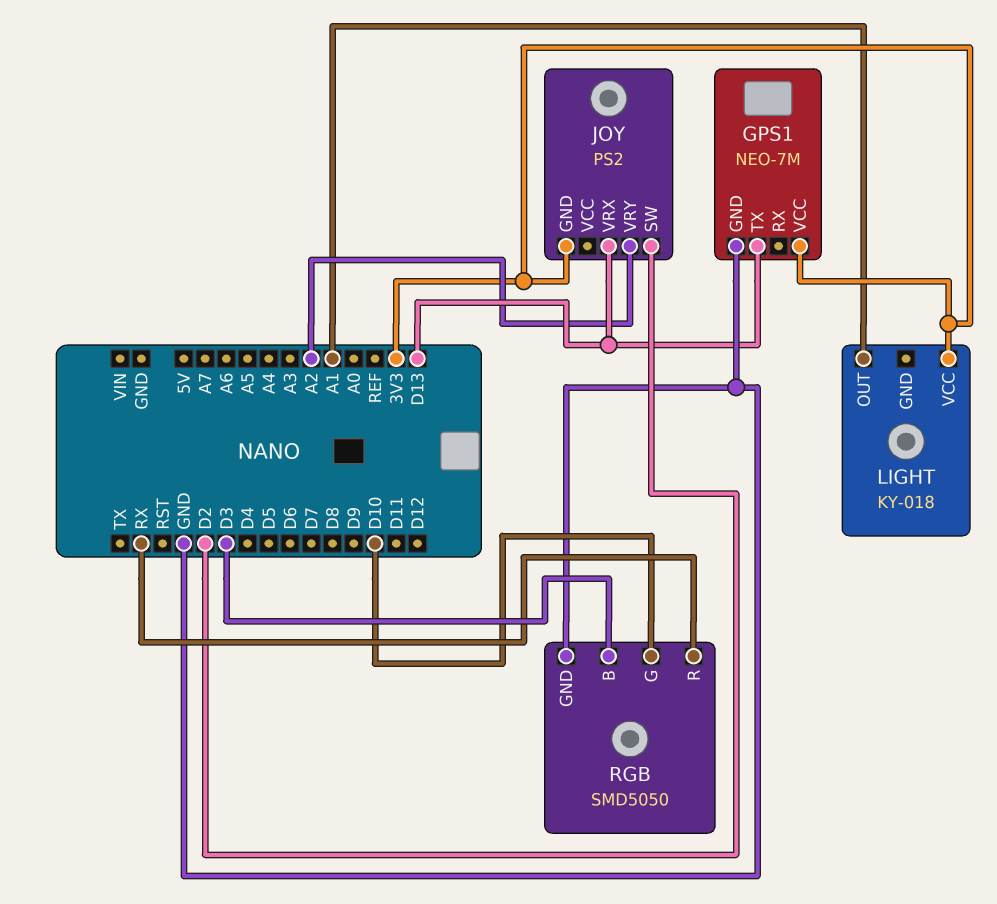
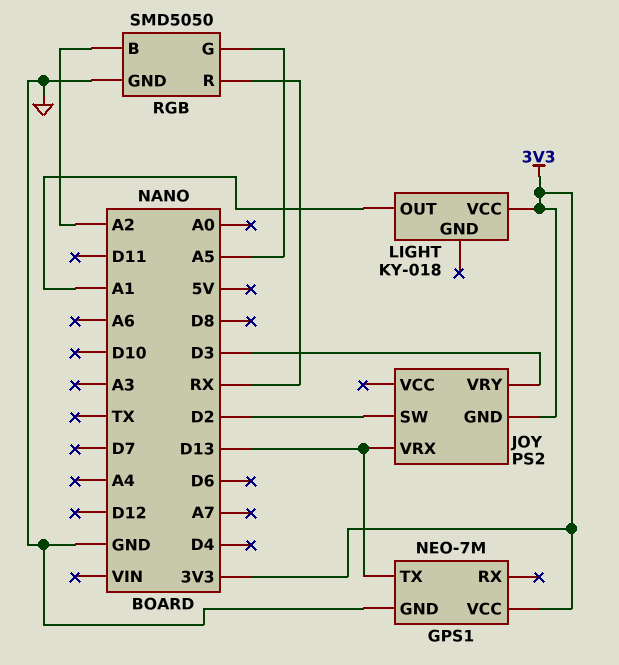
JOY pin VRY: A2 -> D3
RGB pin B: D3 -> A2
RGB pin G: D10 -> A5

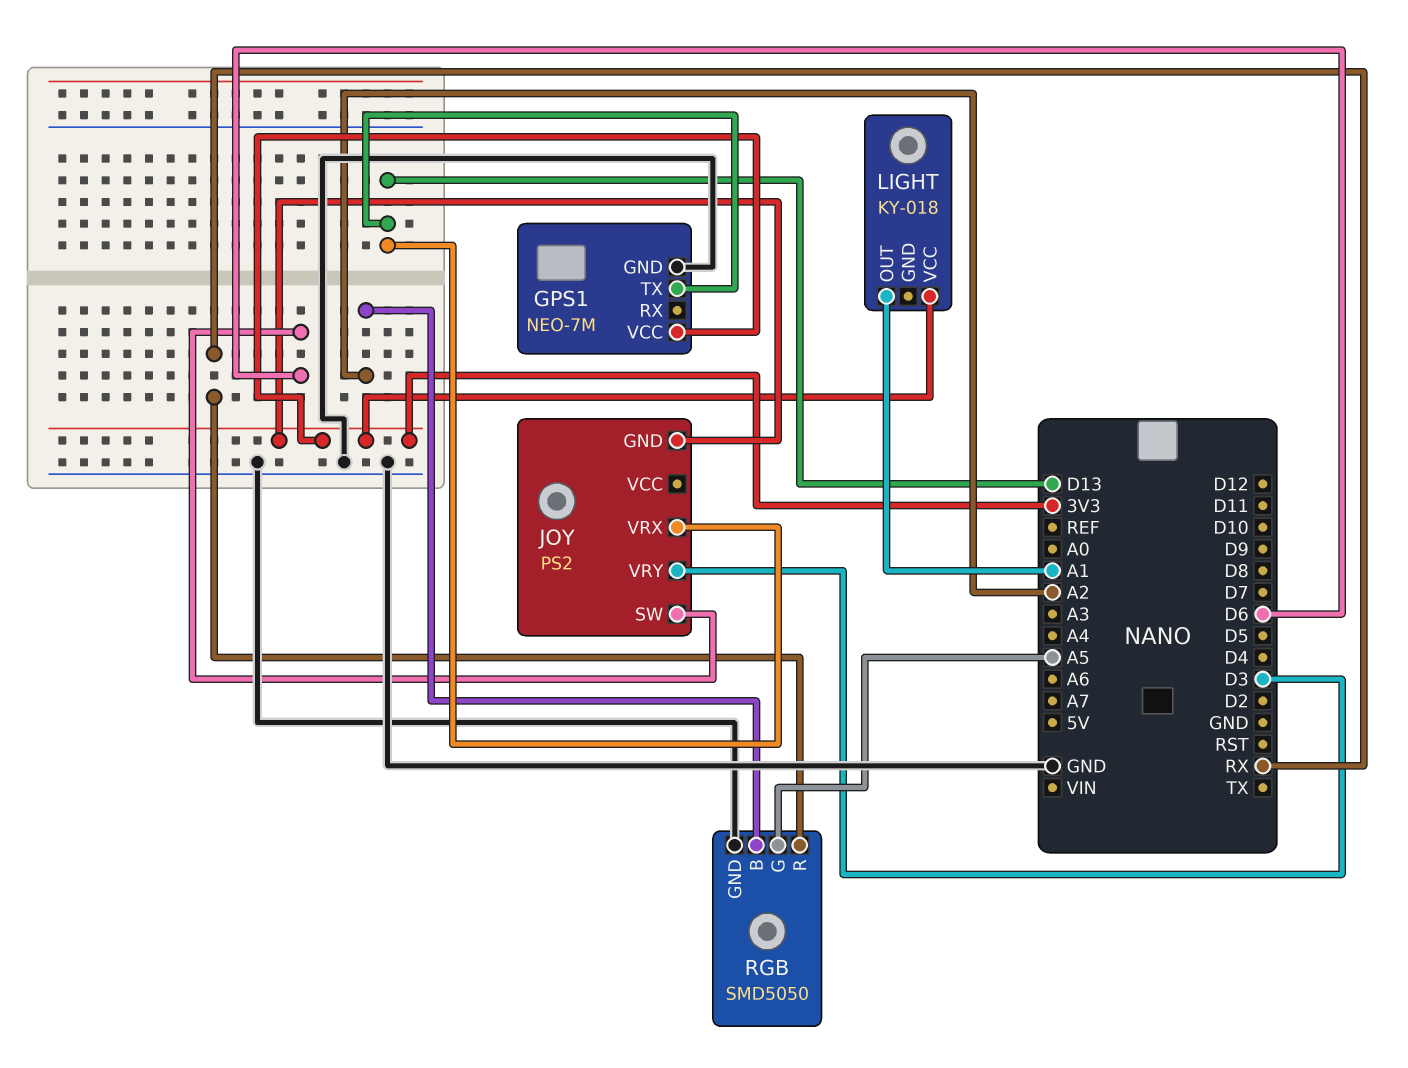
JOY pin SW: D2 -> D6

